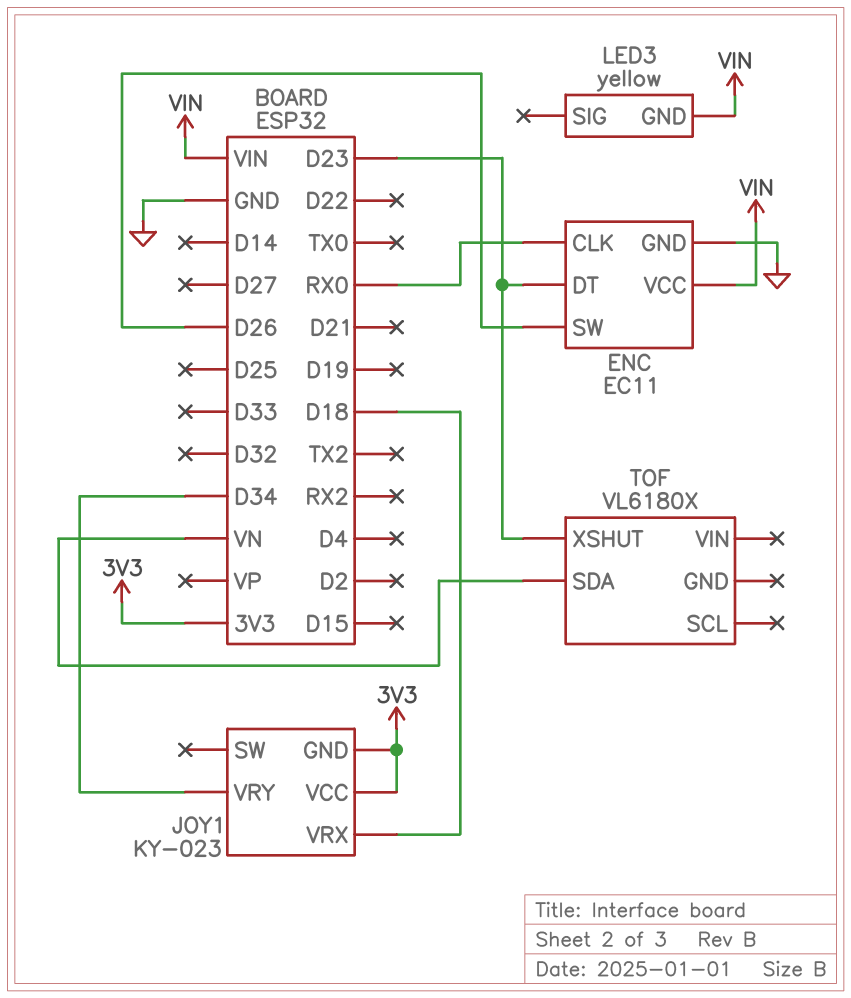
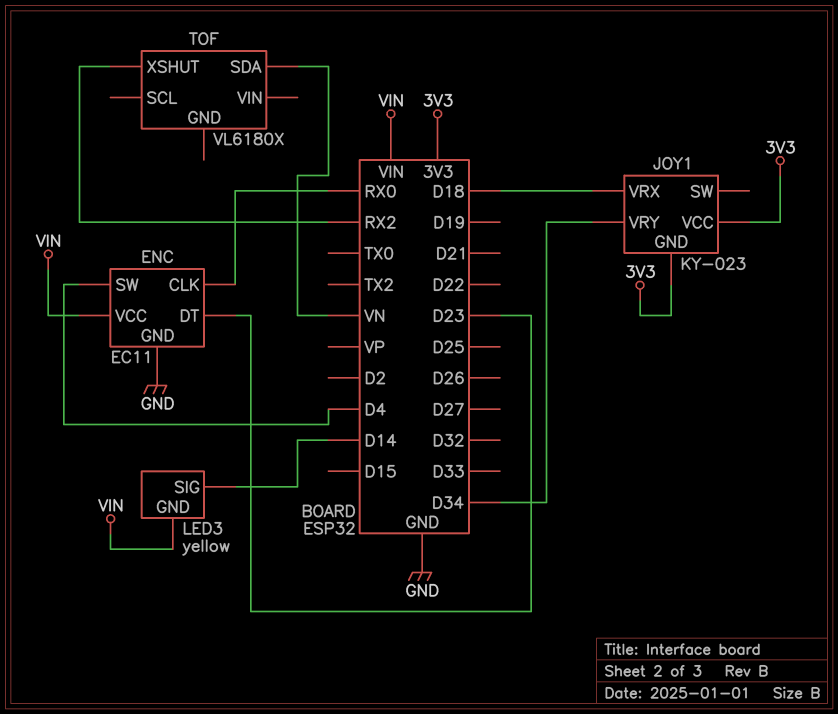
ENC pin SW: D26 -> D4
LED3 pin SIG: none -> D14
TOF pin XSHUT: D23 -> RX2

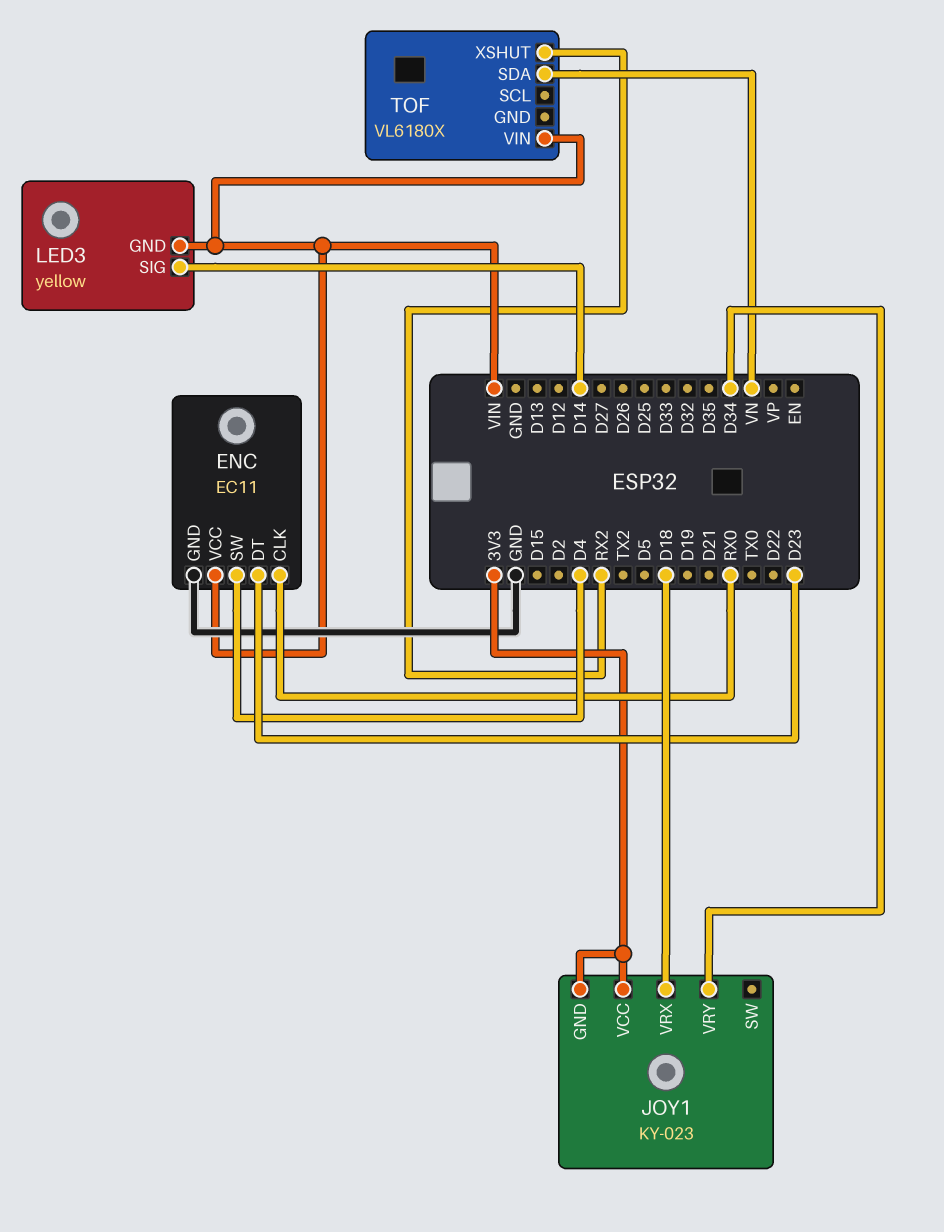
TOF pin VIN: none -> VIN

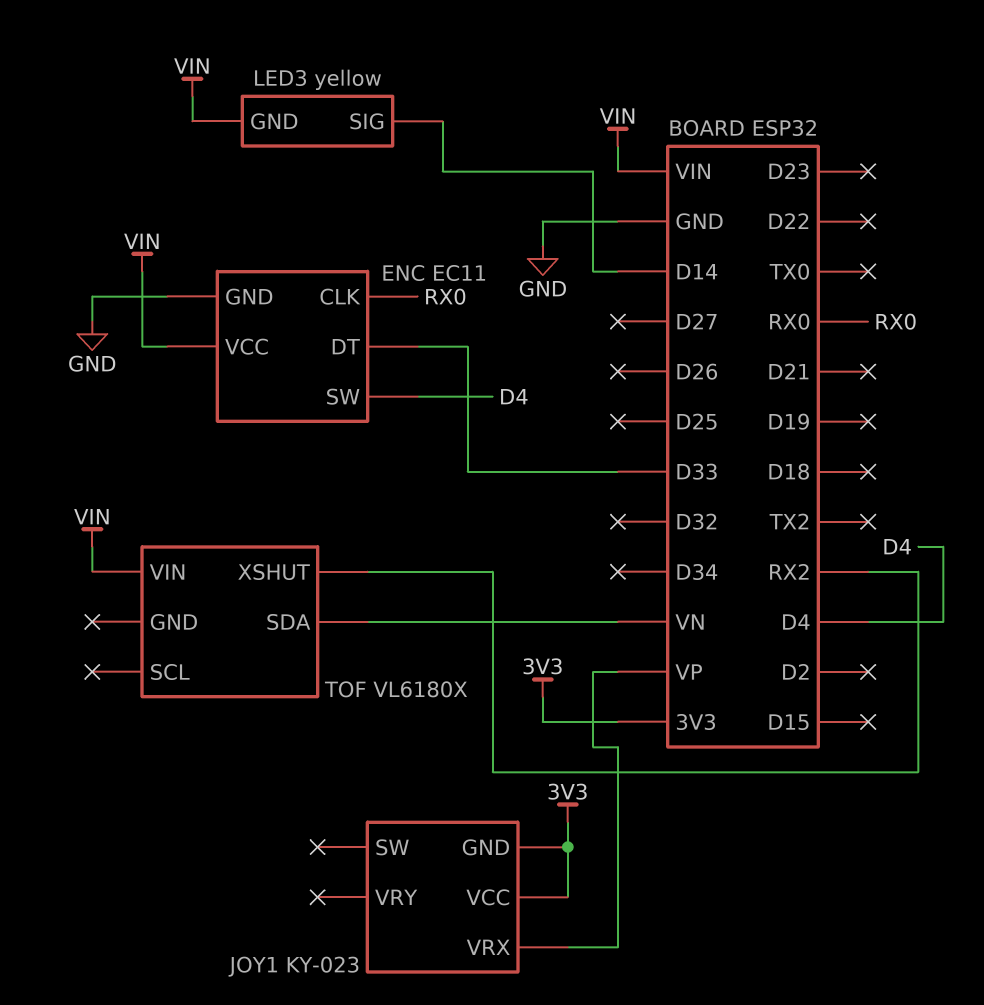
ENC pin DT: D23 -> D33
JOY1 pin VRX: D18 -> VP
JOY1 pin VRY: D34 -> none

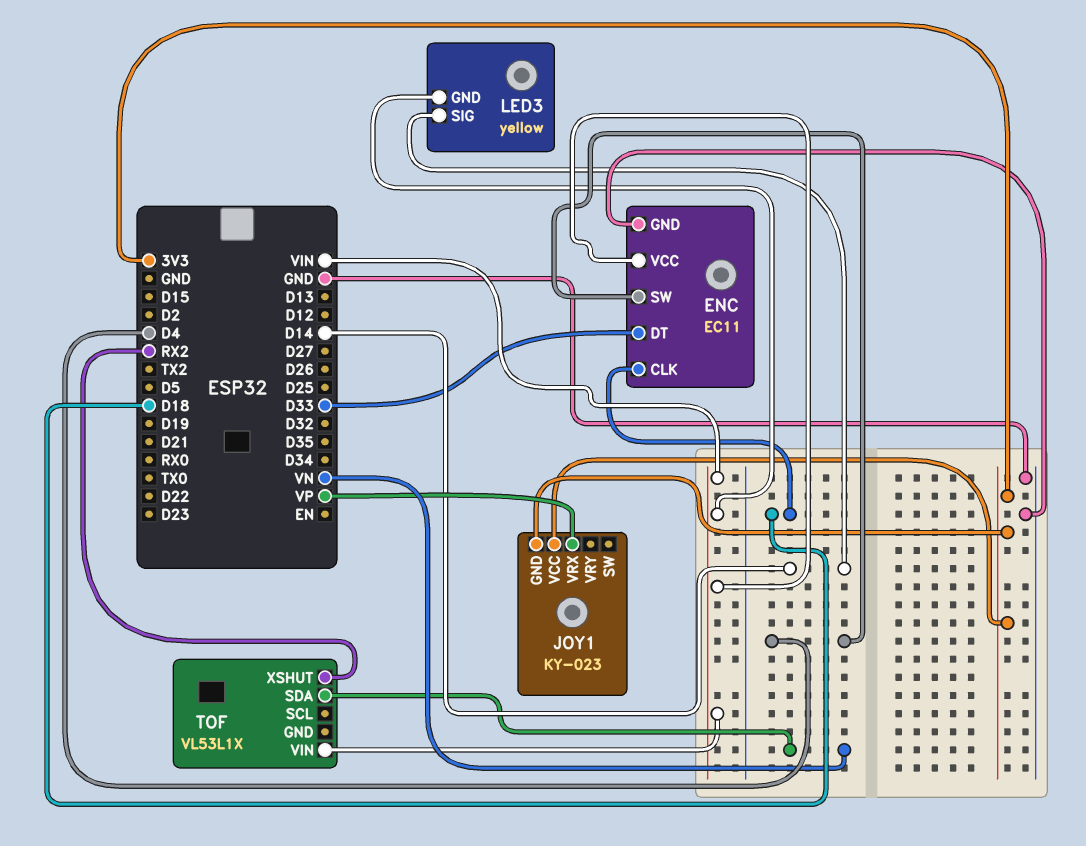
ENC pin CLK: RX0 -> D18
TOF: VL6180X -> VL53L1X

